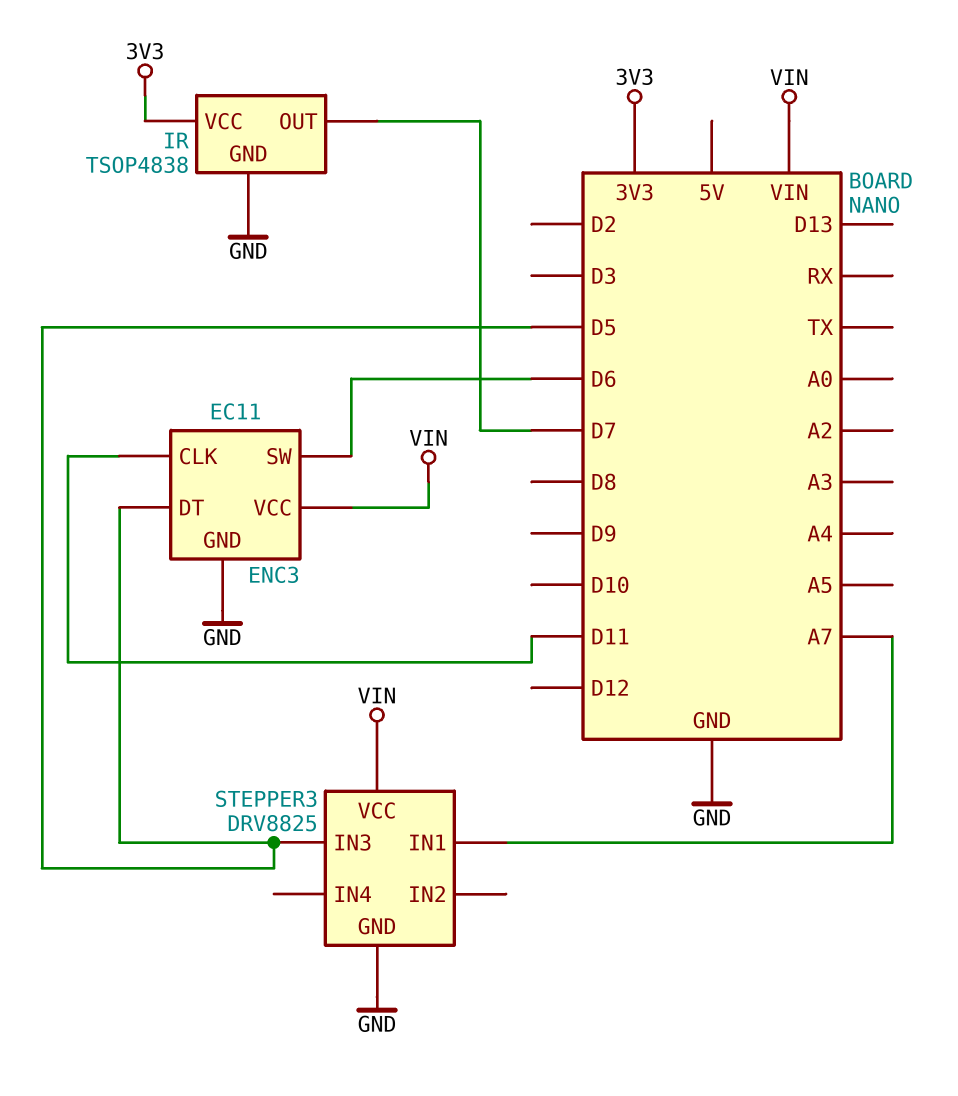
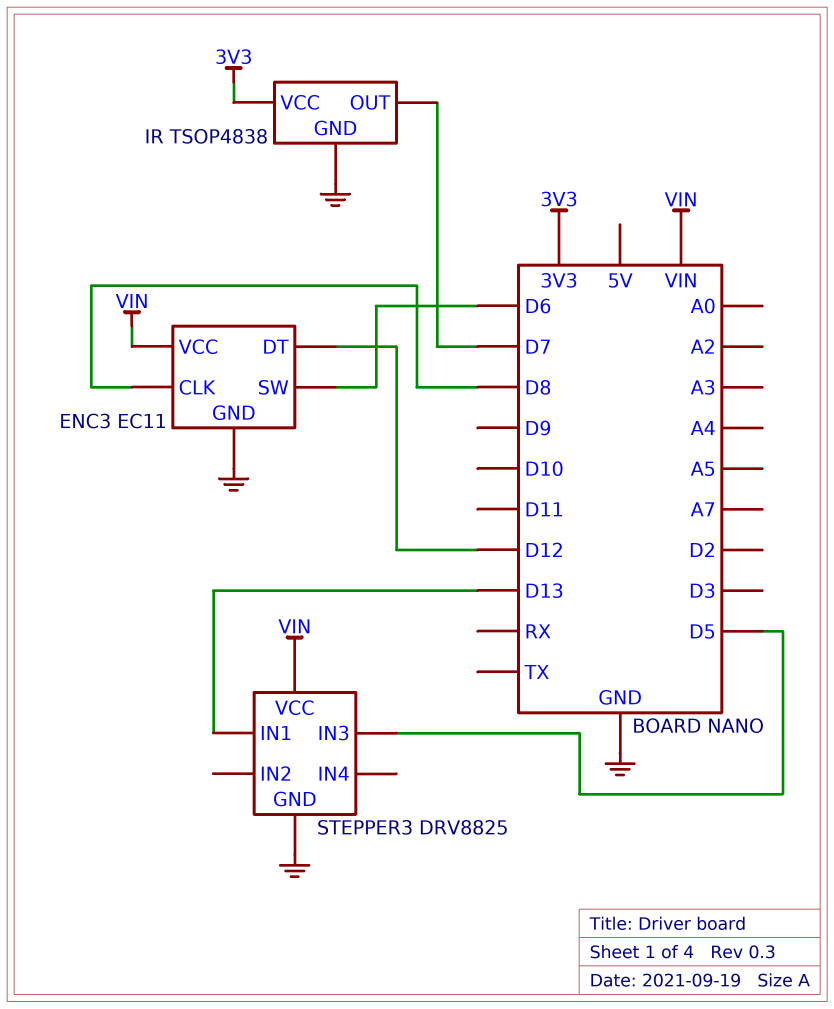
ENC3 pin CLK: D11 -> D8
ENC3 pin DT: D5 -> D12
STEPPER3 pin IN1: A7 -> D13

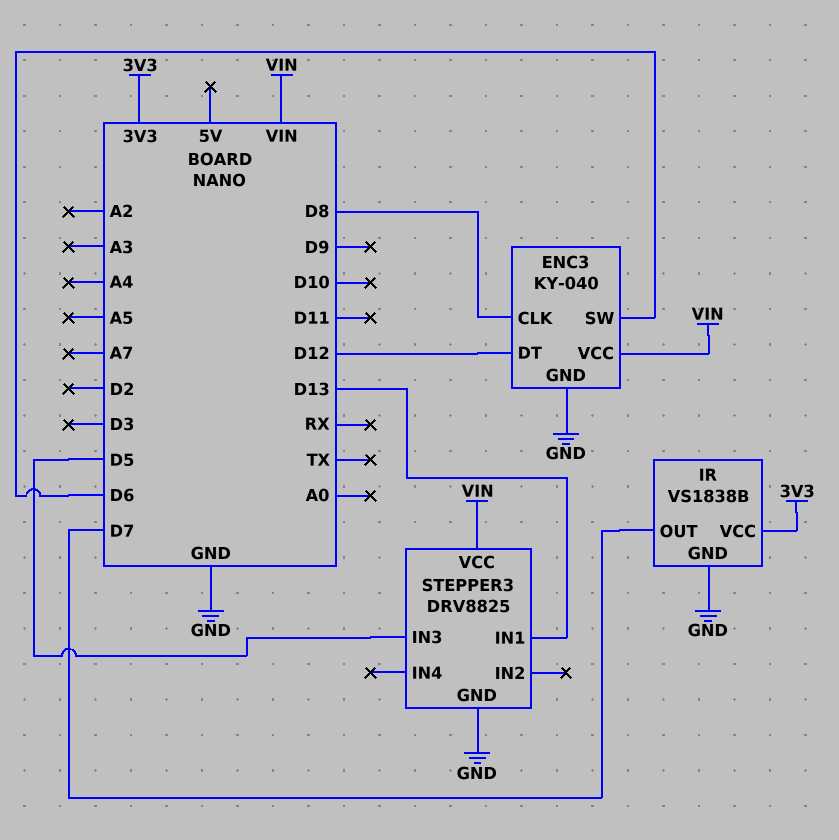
ENC3: EC11 -> KY-040
IR: TSOP4838 -> VS1838B

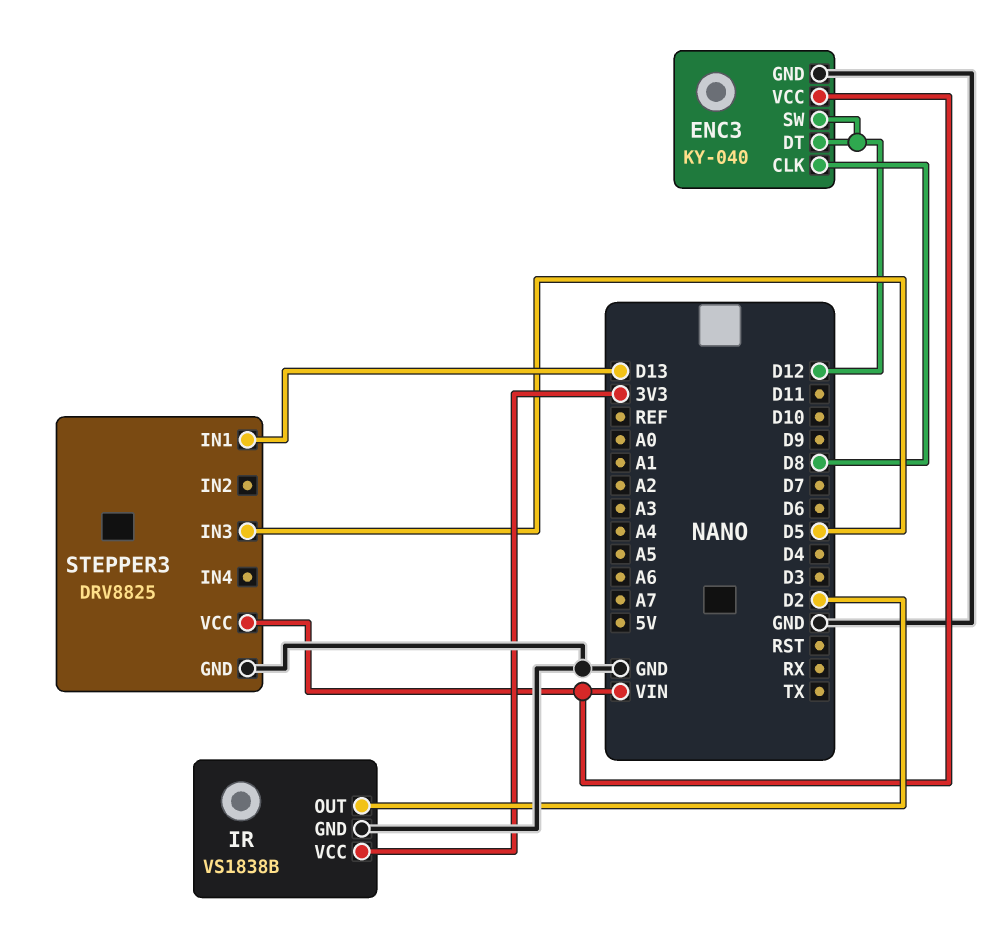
ENC3 pin SW: D6 -> D12
IR pin OUT: D7 -> D2

